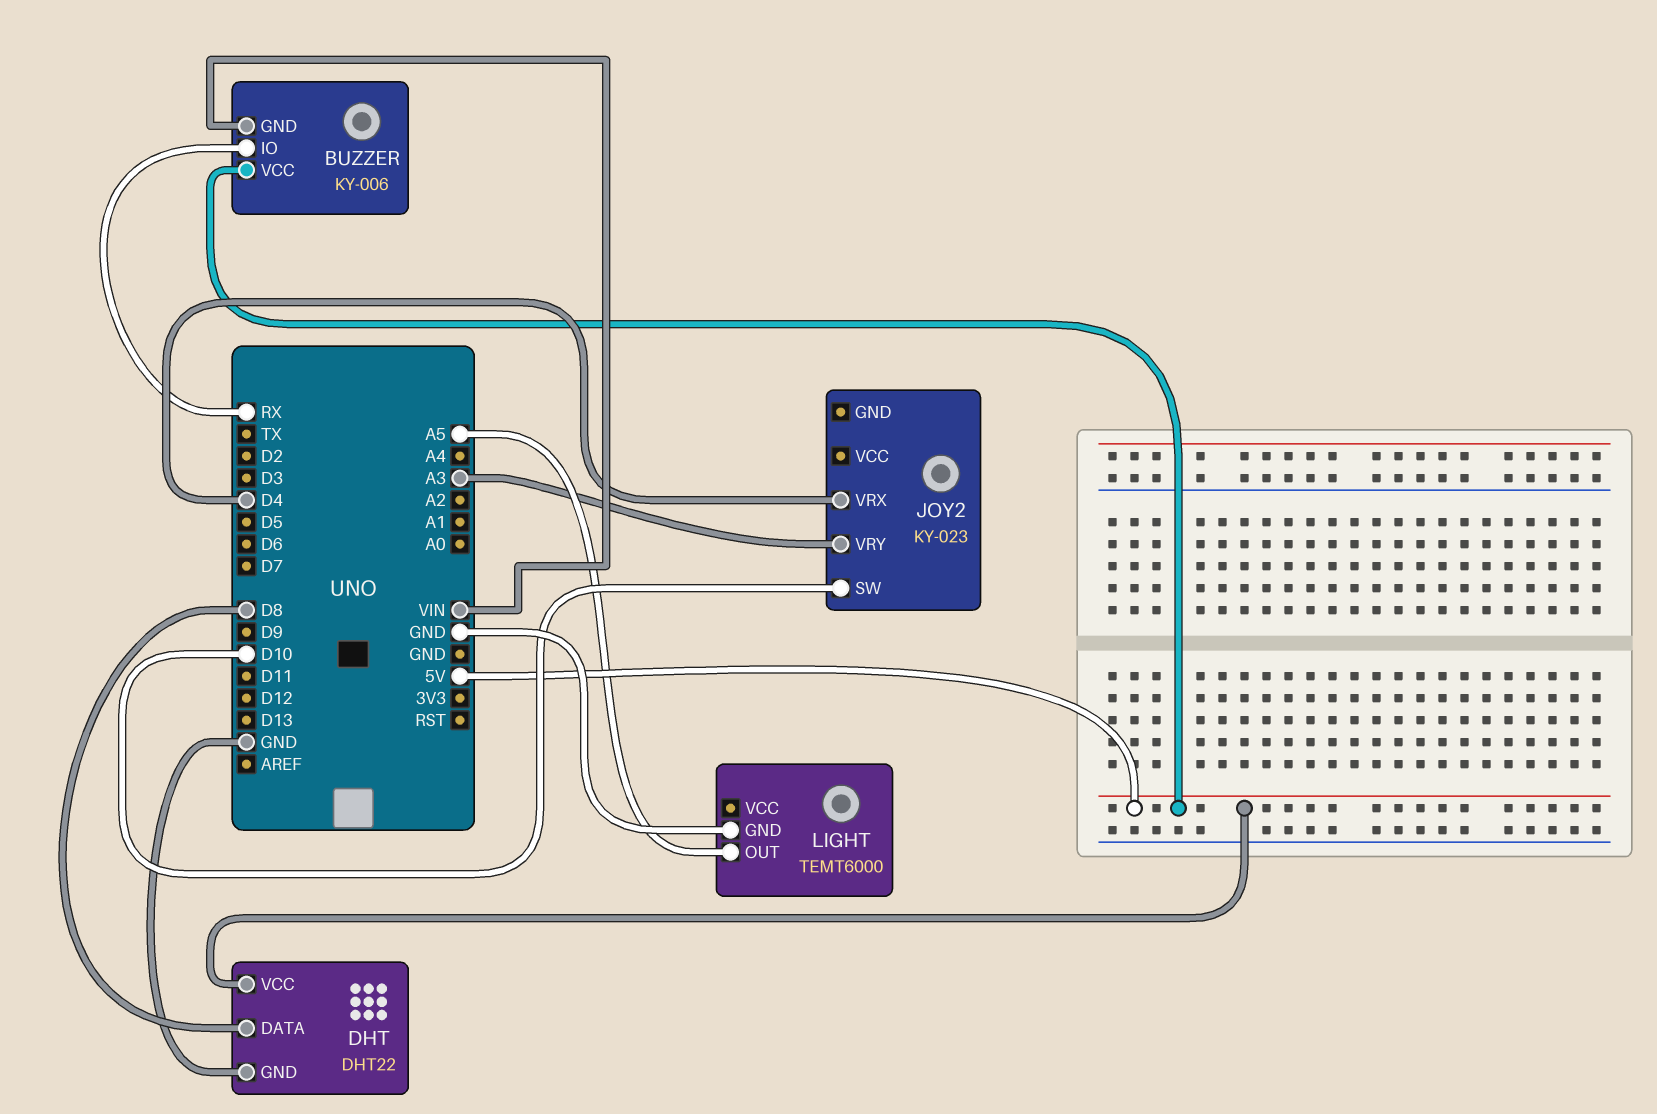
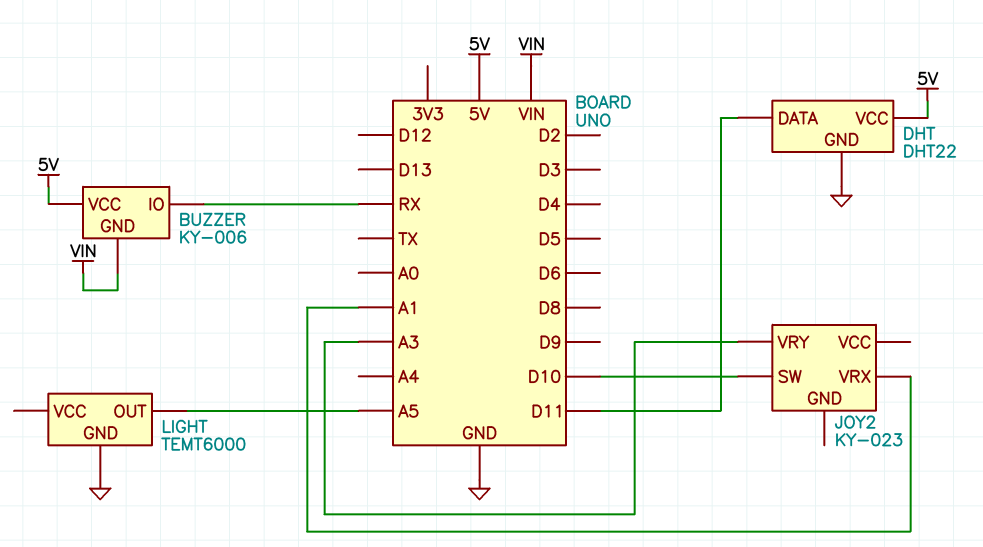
DHT pin DATA: D8 -> D11
JOY2 pin VRX: D4 -> A1

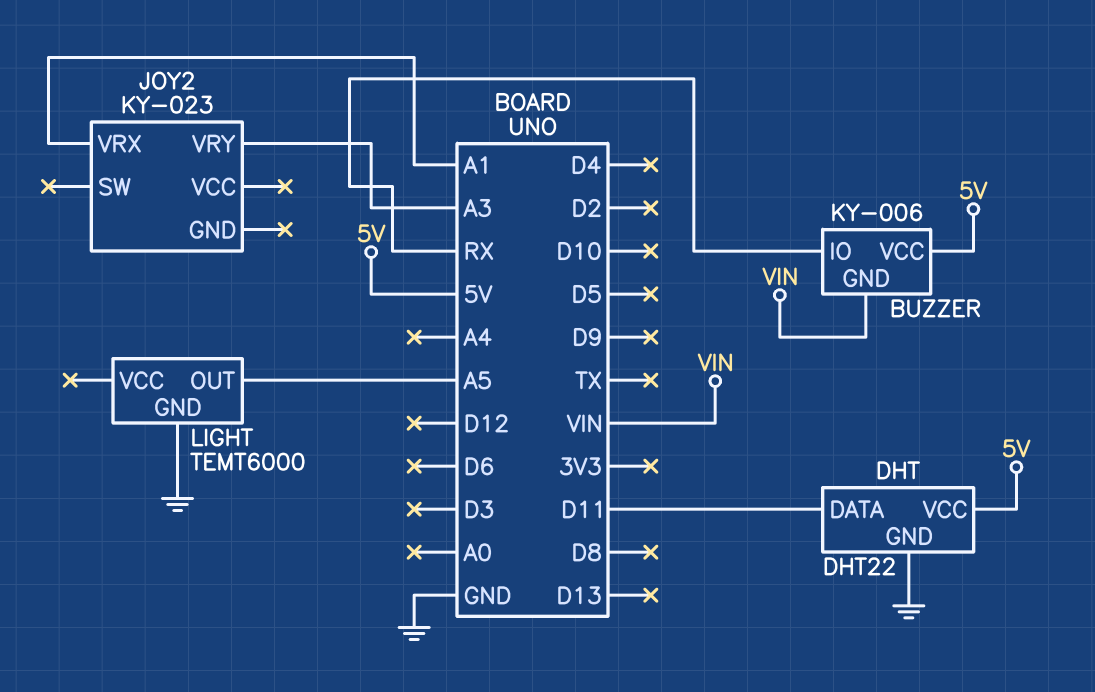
JOY2 pin SW: D10 -> none

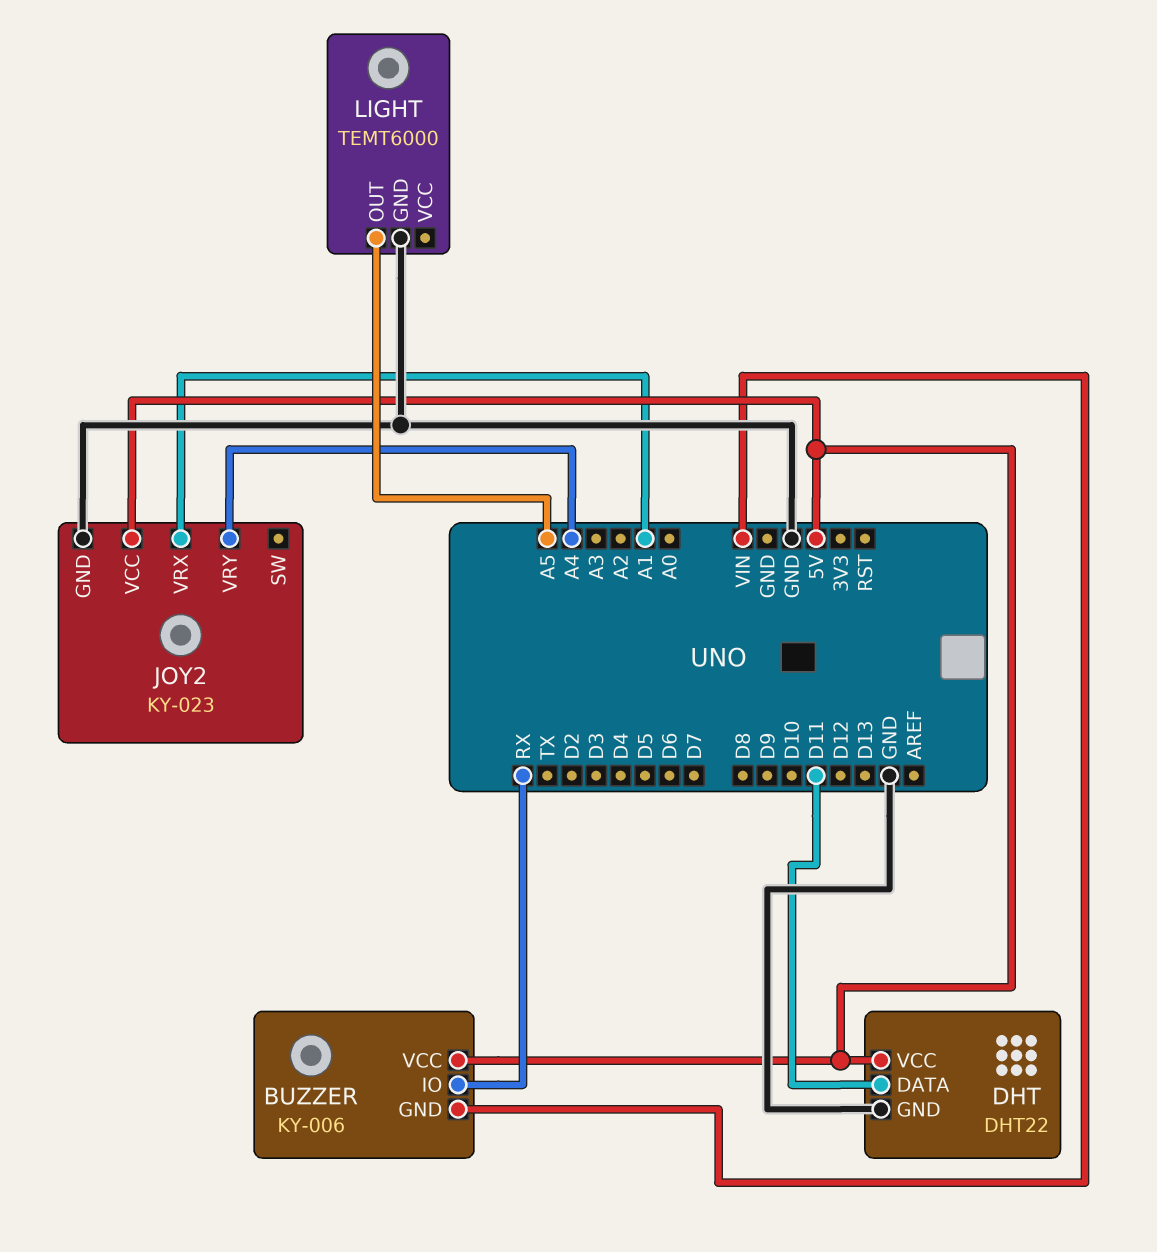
JOY2 pin GND: none -> GND
JOY2 pin VCC: none -> 5V
JOY2 pin VRY: A3 -> A4

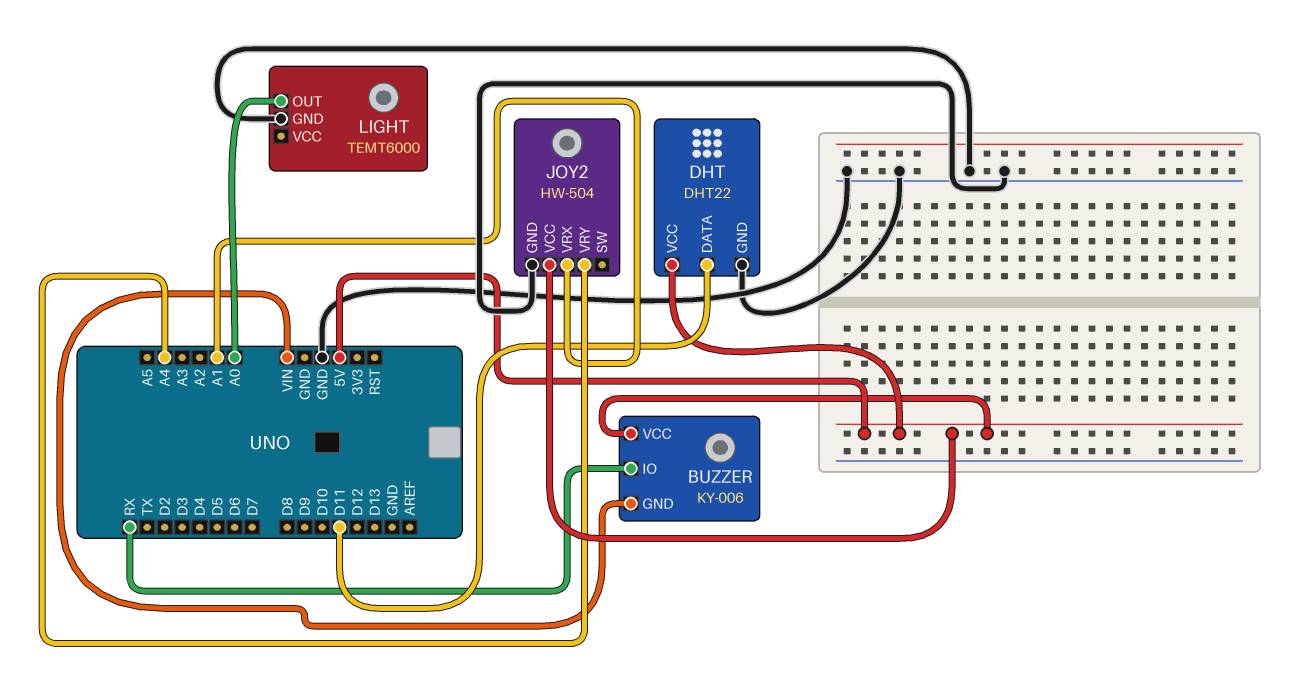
JOY2: KY-023 -> HW-504
LIGHT pin OUT: A5 -> A0

